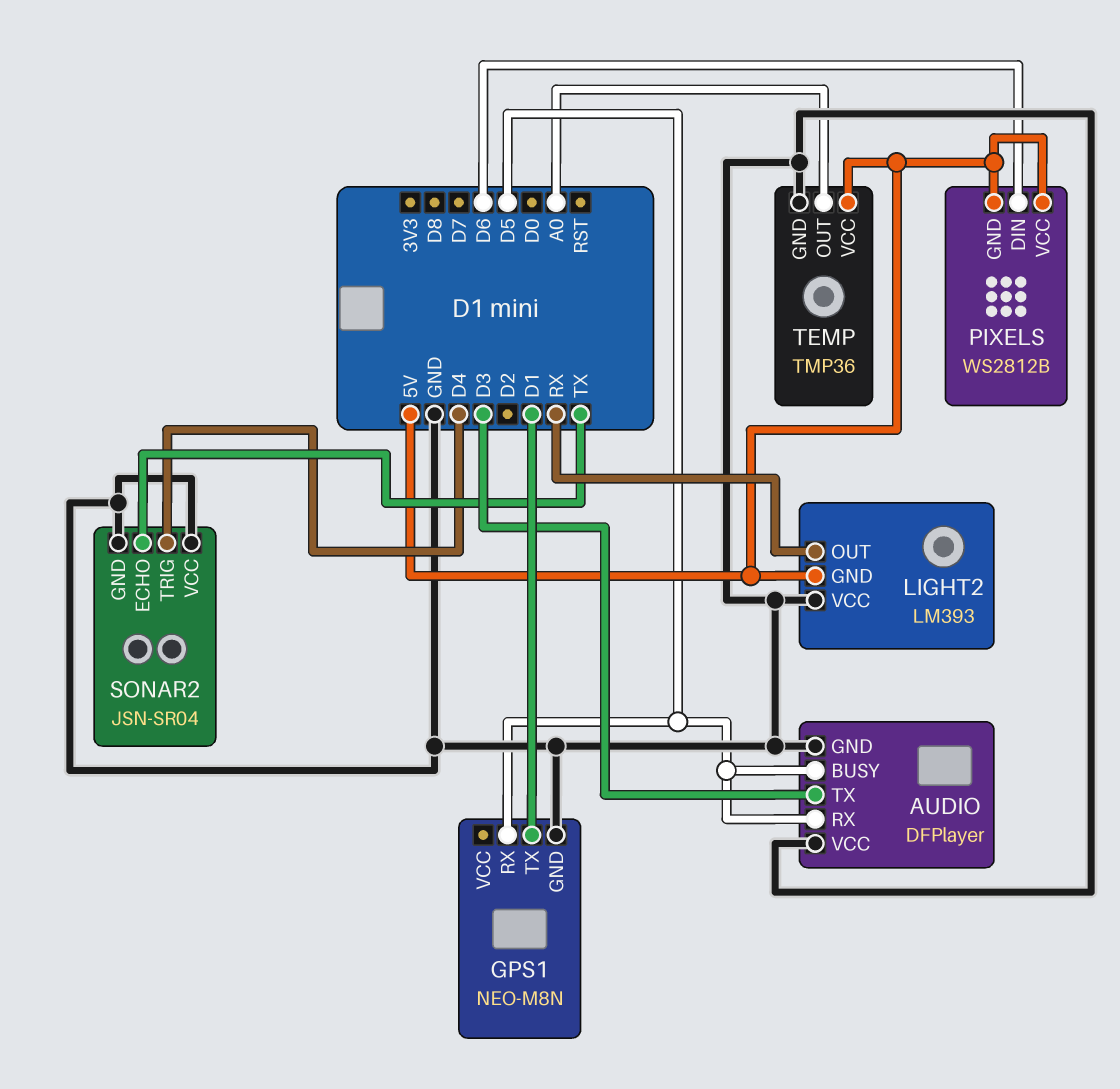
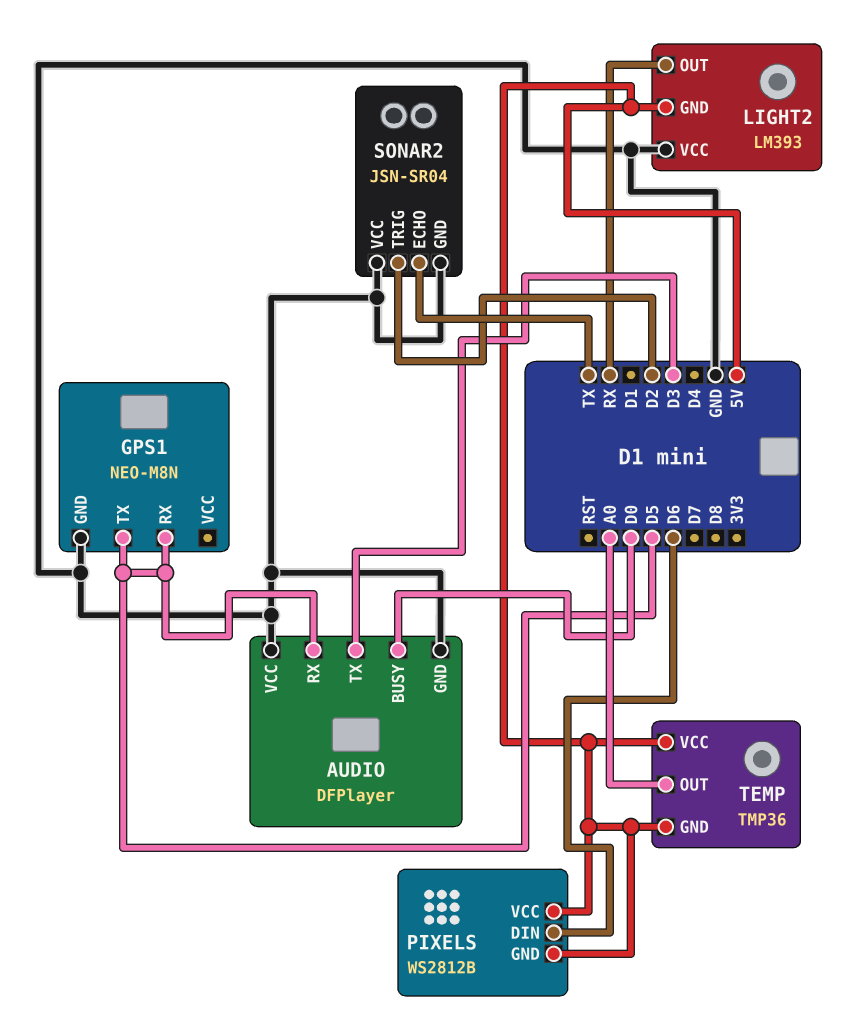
AUDIO pin BUSY: D5 -> D0
GPS1 pin TX: D1 -> D5
SONAR2 pin TRIG: D4 -> D2
TEMP pin GND: GND -> 5V

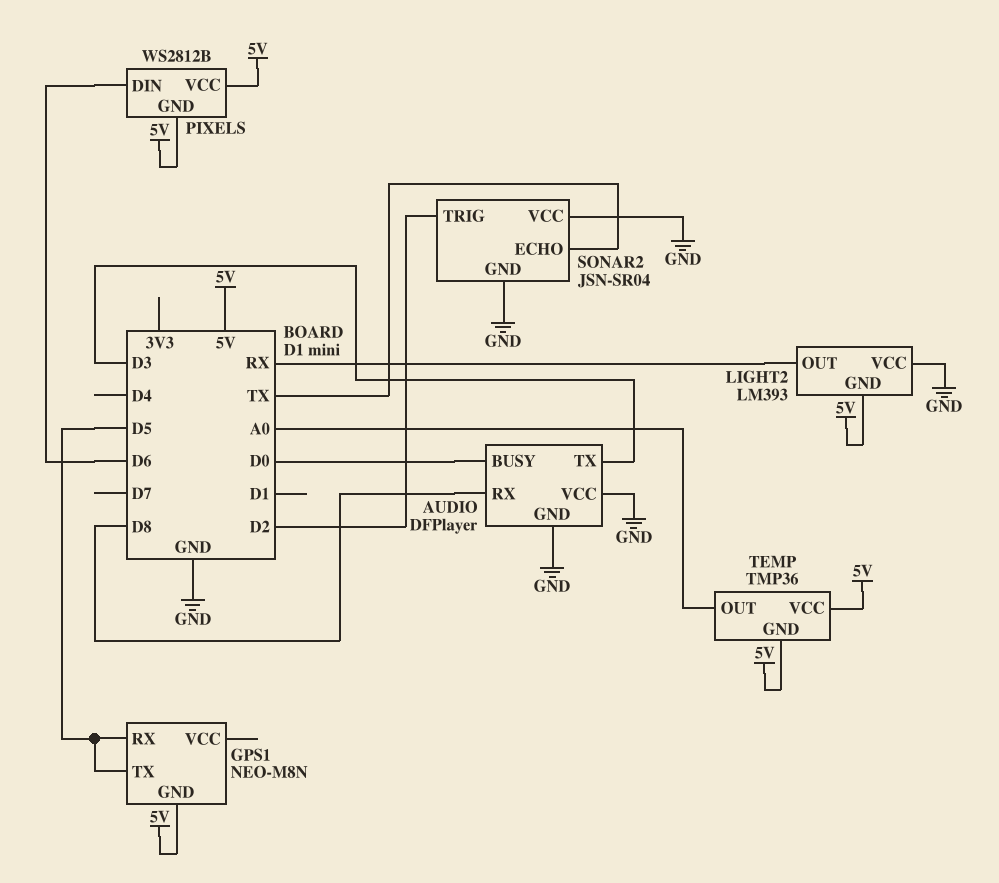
AUDIO pin RX: D5 -> D8
GPS1 pin GND: GND -> 5V

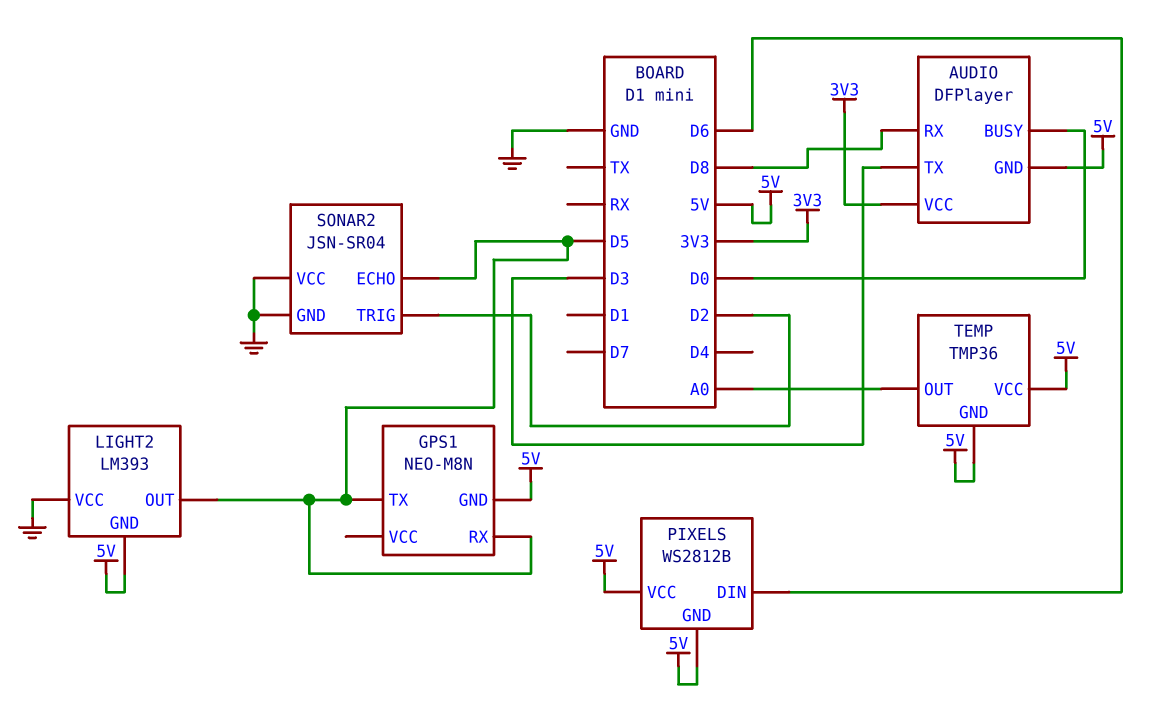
AUDIO pin GND: GND -> 5V
AUDIO pin VCC: GND -> 3V3
LIGHT2 pin OUT: RX -> D5
SONAR2 pin ECHO: TX -> D5

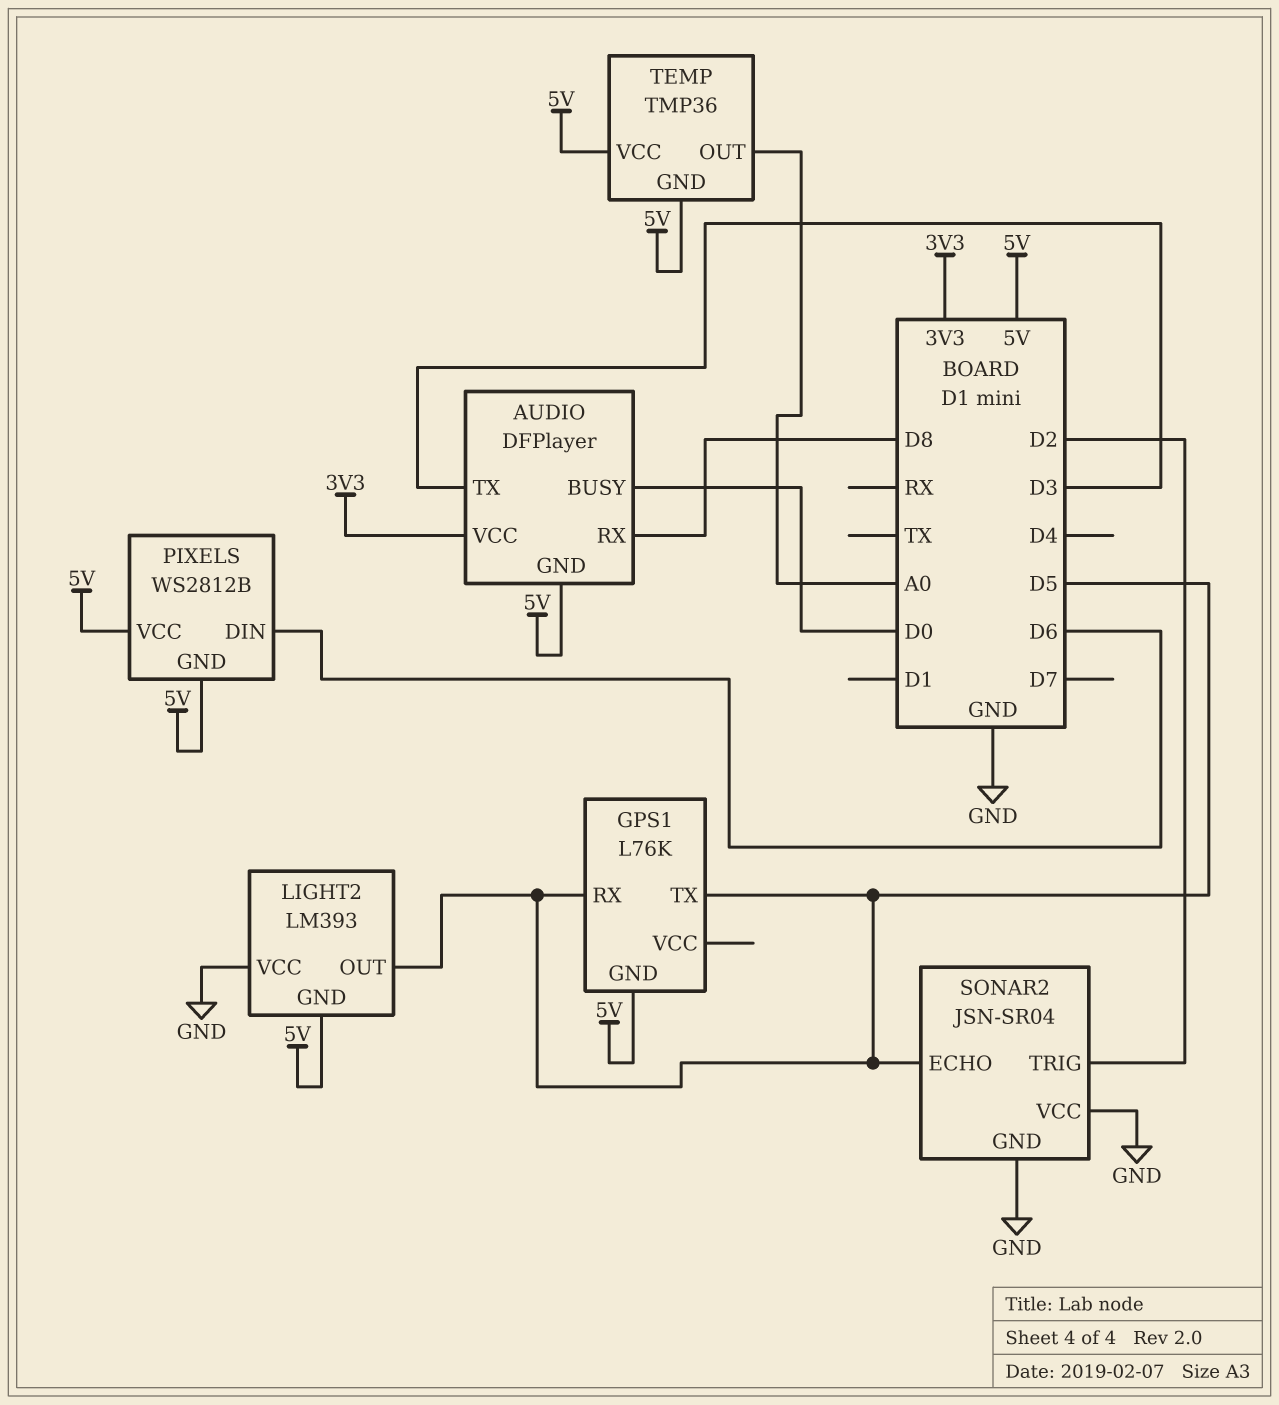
GPS1: NEO-M8N -> L76K

